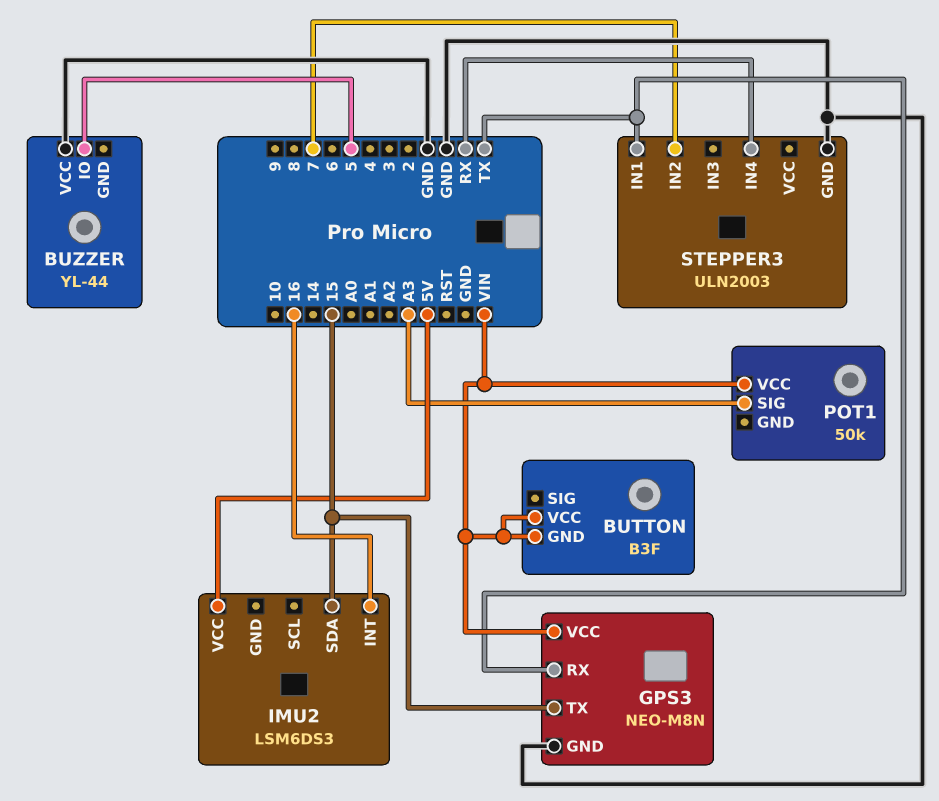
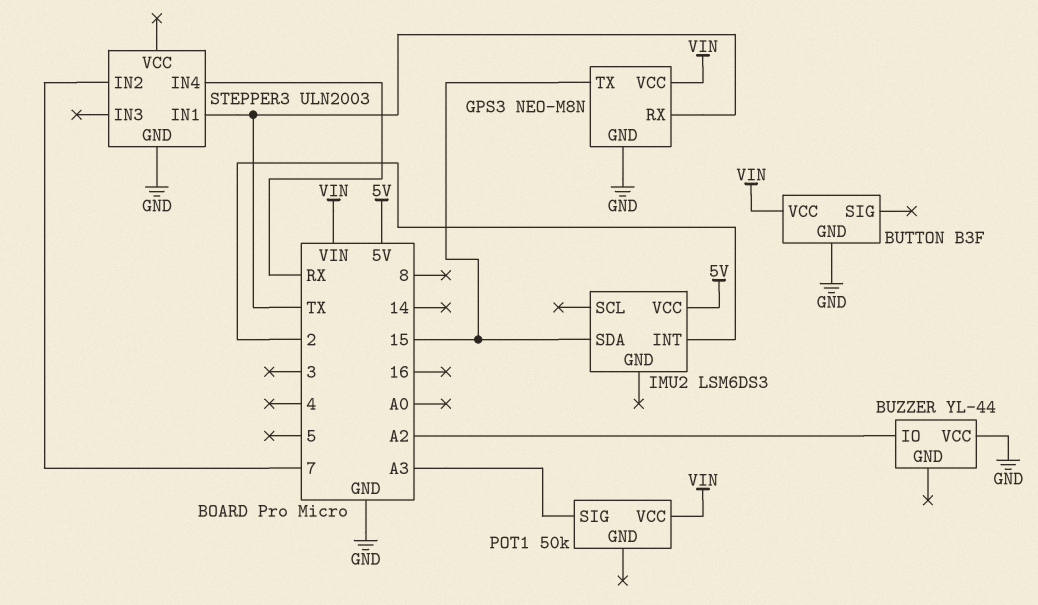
BUTTON pin GND: VIN -> GND
BUZZER pin IO: 5 -> A2
IMU2 pin INT: 16 -> 2

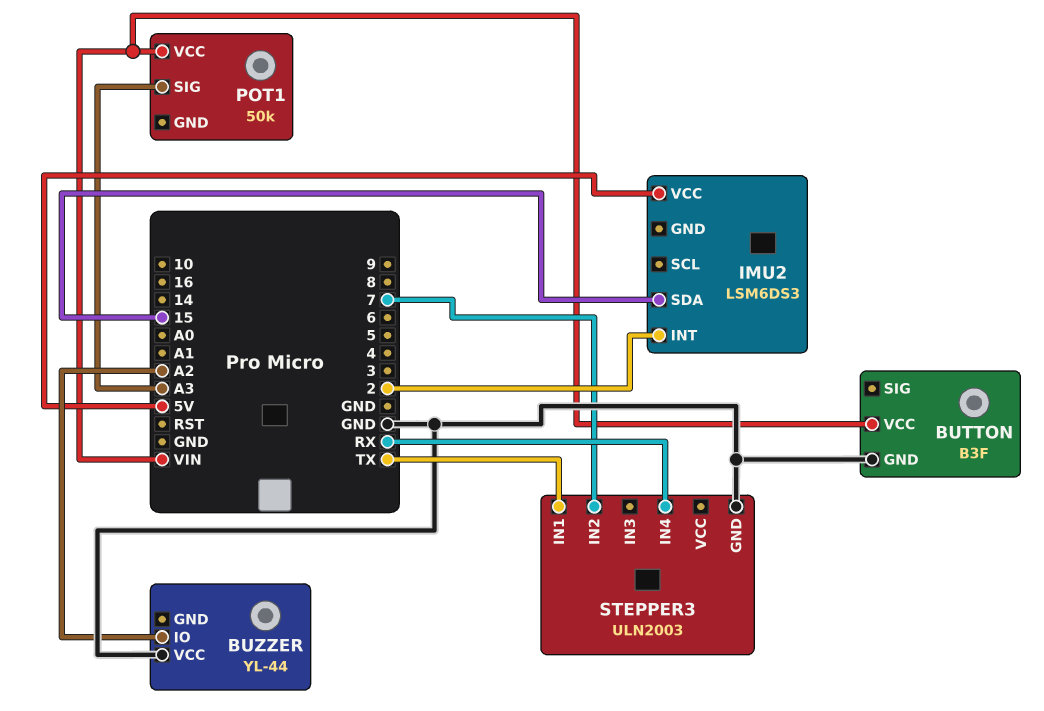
GPS3: NEO-M8N -> none
GPS3 pin GND: GND -> none
GPS3 pin RX: TX -> none
GPS3 pin TX: 15 -> none
GPS3 pin VCC: VIN -> none

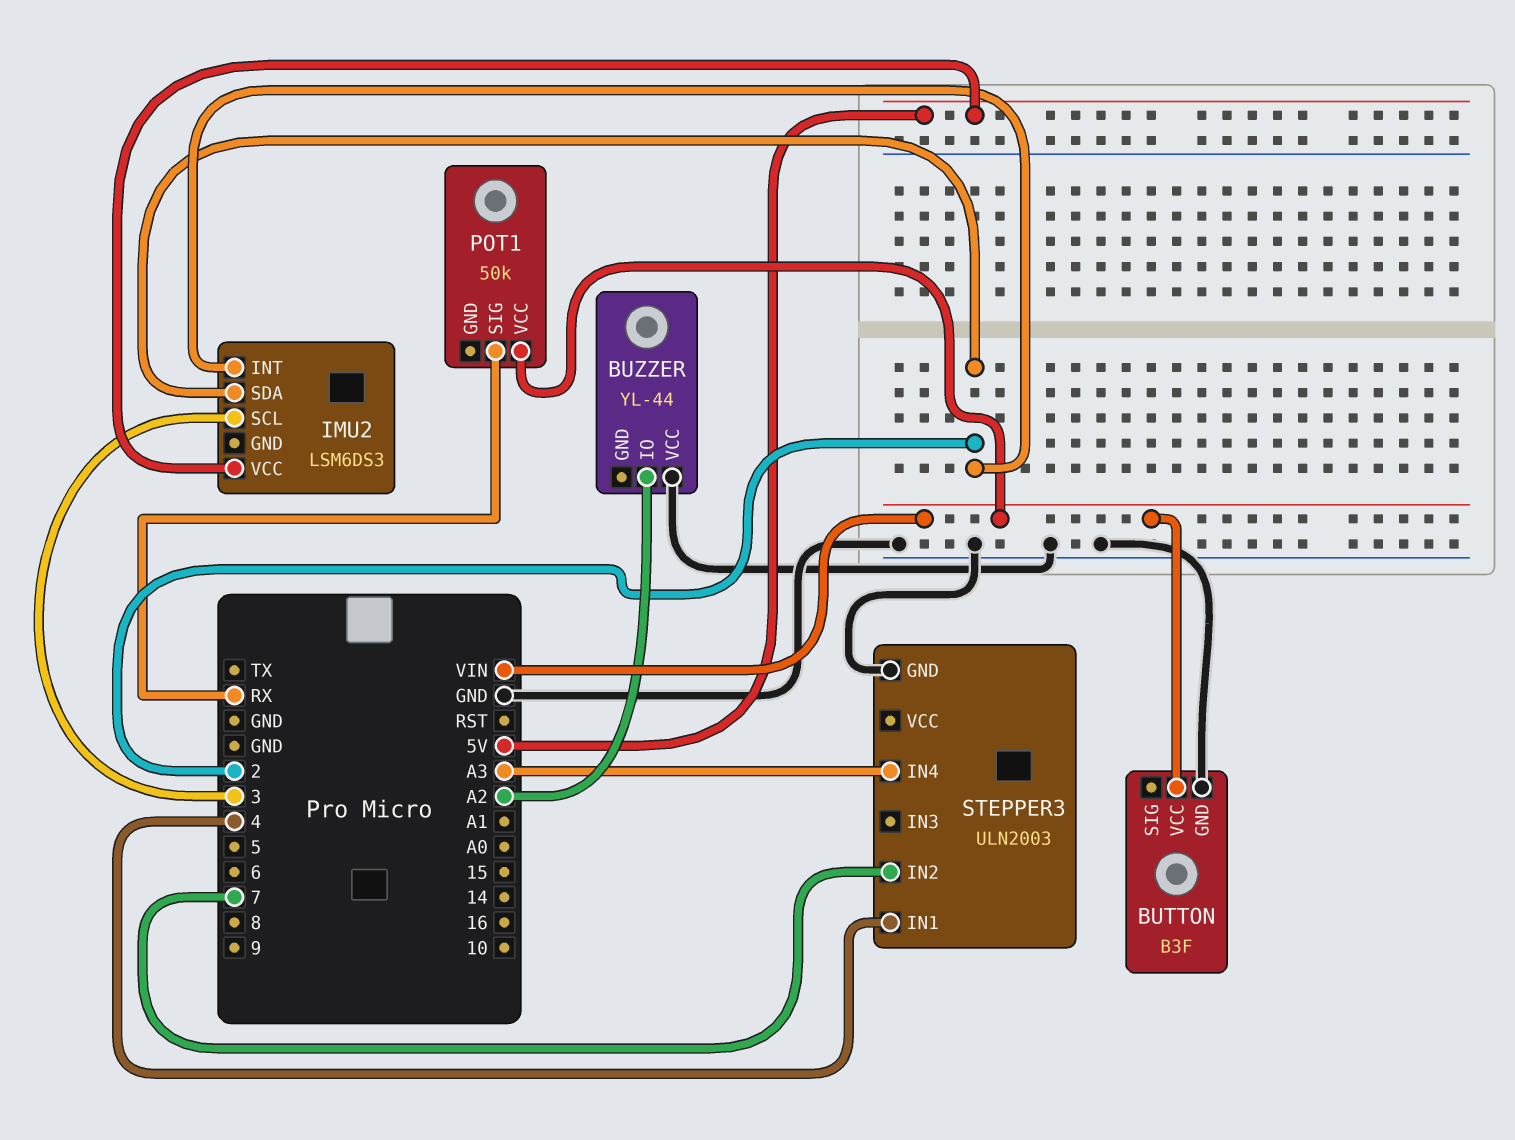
IMU2 pin SCL: none -> 3
IMU2 pin SDA: 15 -> 2
POT1 pin SIG: A3 -> RX
STEPPER3 pin IN1: TX -> 4
STEPPER3 pin IN4: RX -> A3

